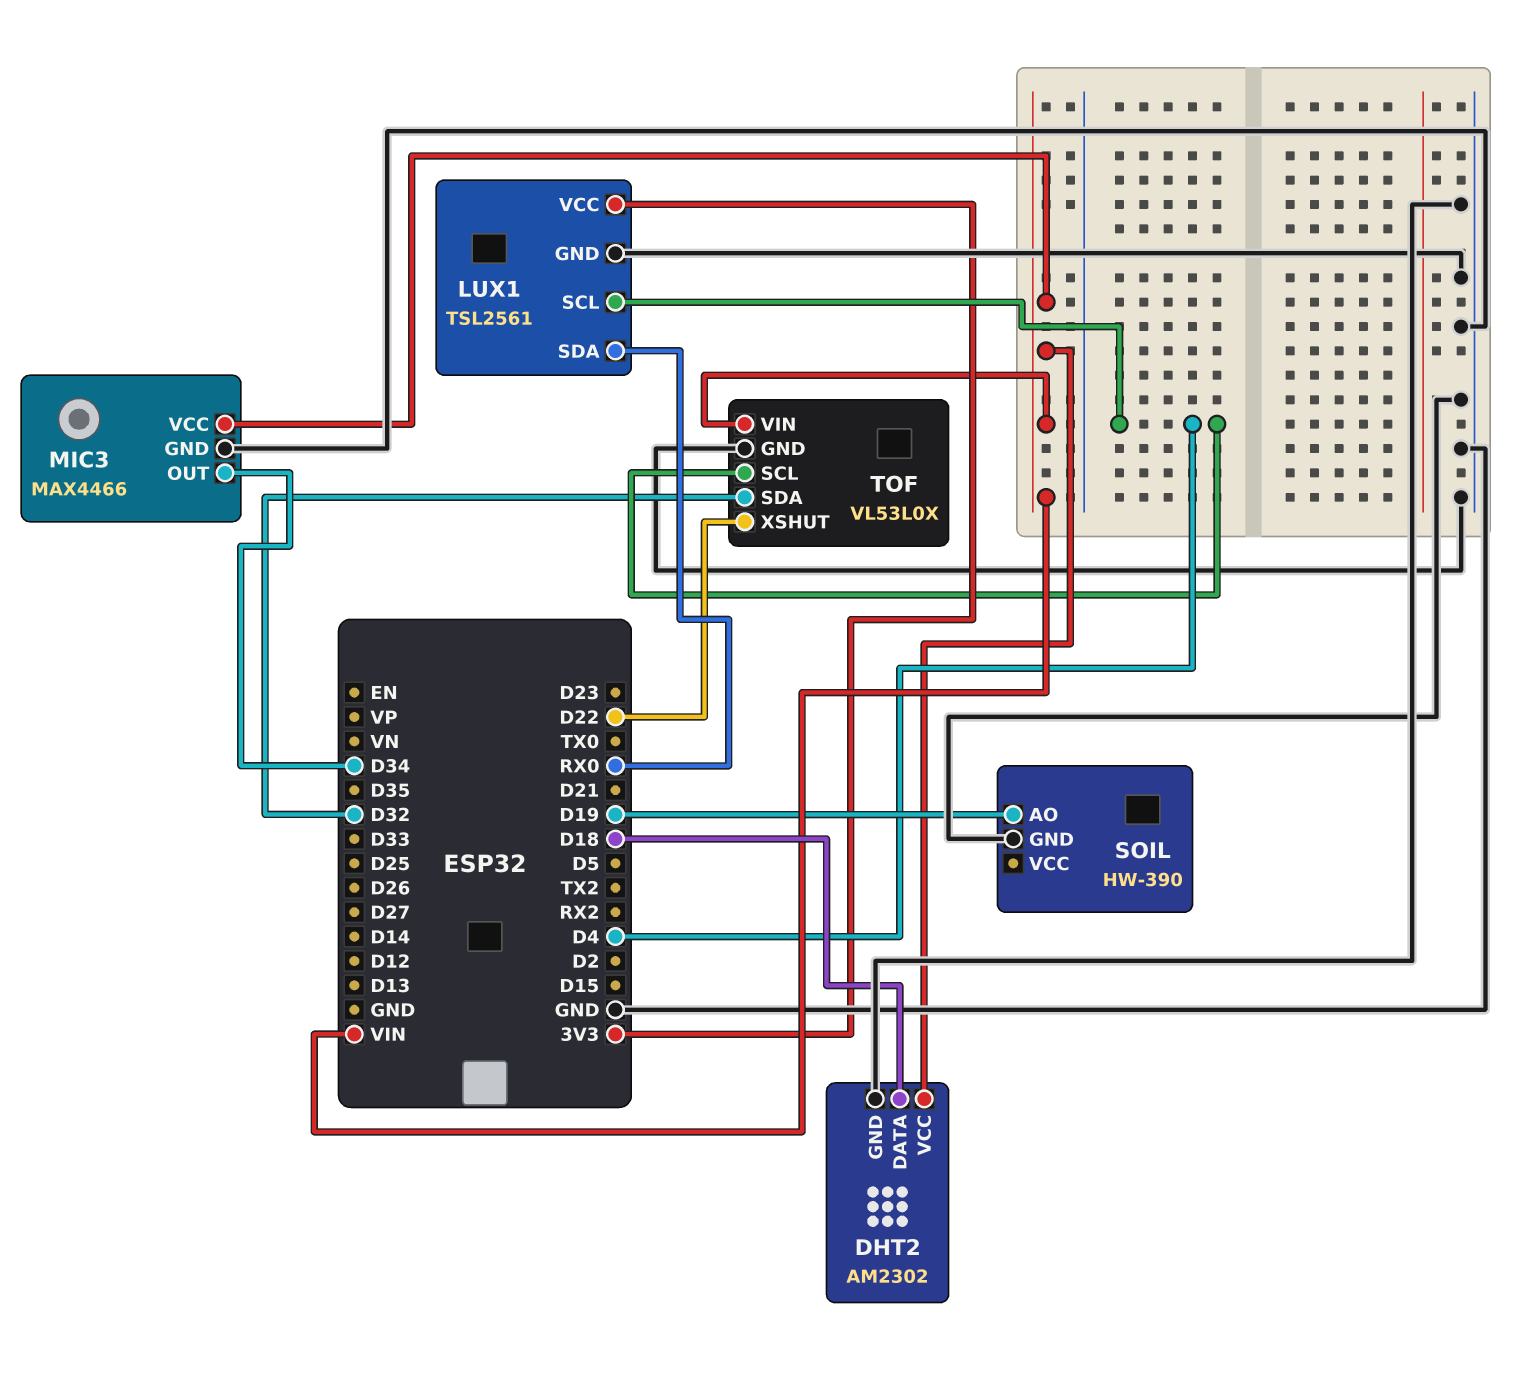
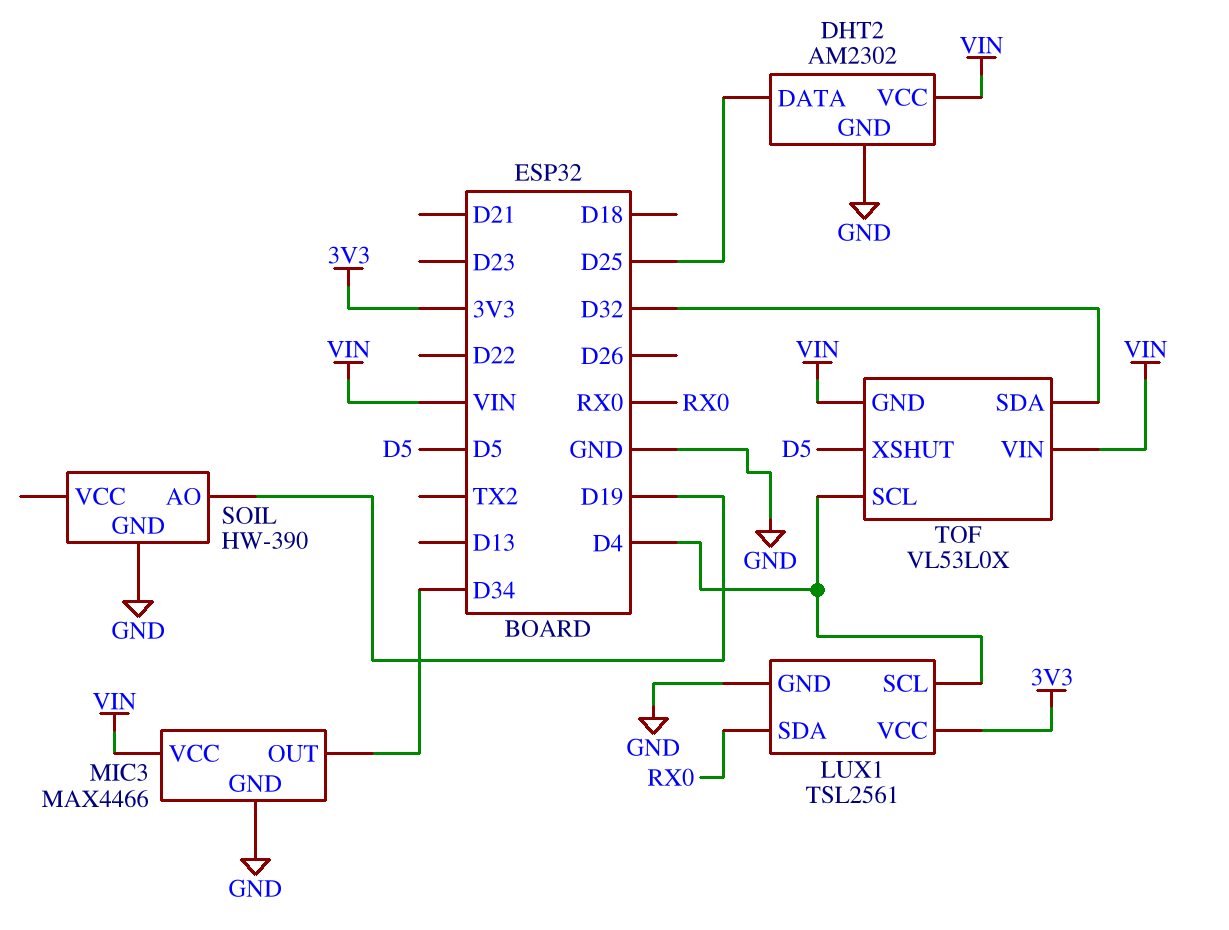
DHT2 pin DATA: D18 -> D25
TOF pin GND: GND -> VIN
TOF pin XSHUT: D22 -> D5

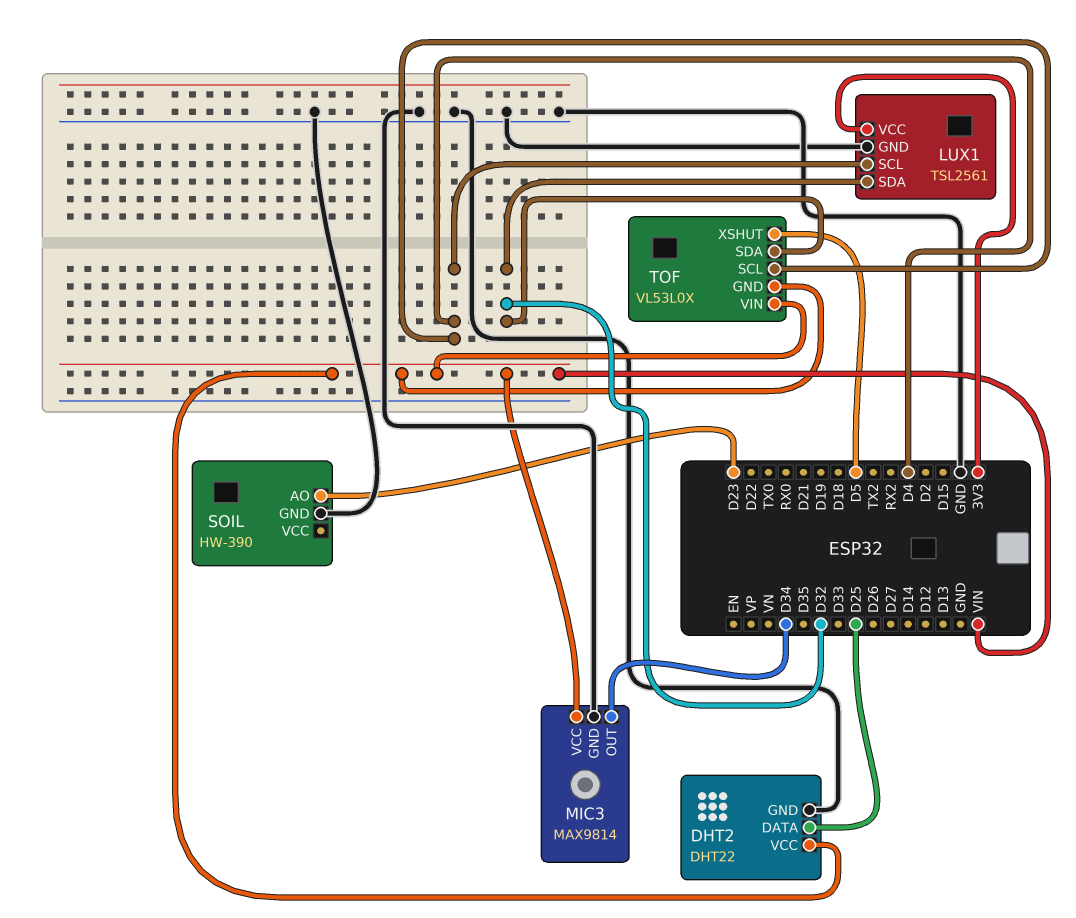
DHT2: AM2302 -> DHT22
LUX1 pin SDA: RX0 -> D32
MIC3: MAX4466 -> MAX9814
SOIL pin AO: D19 -> D23

